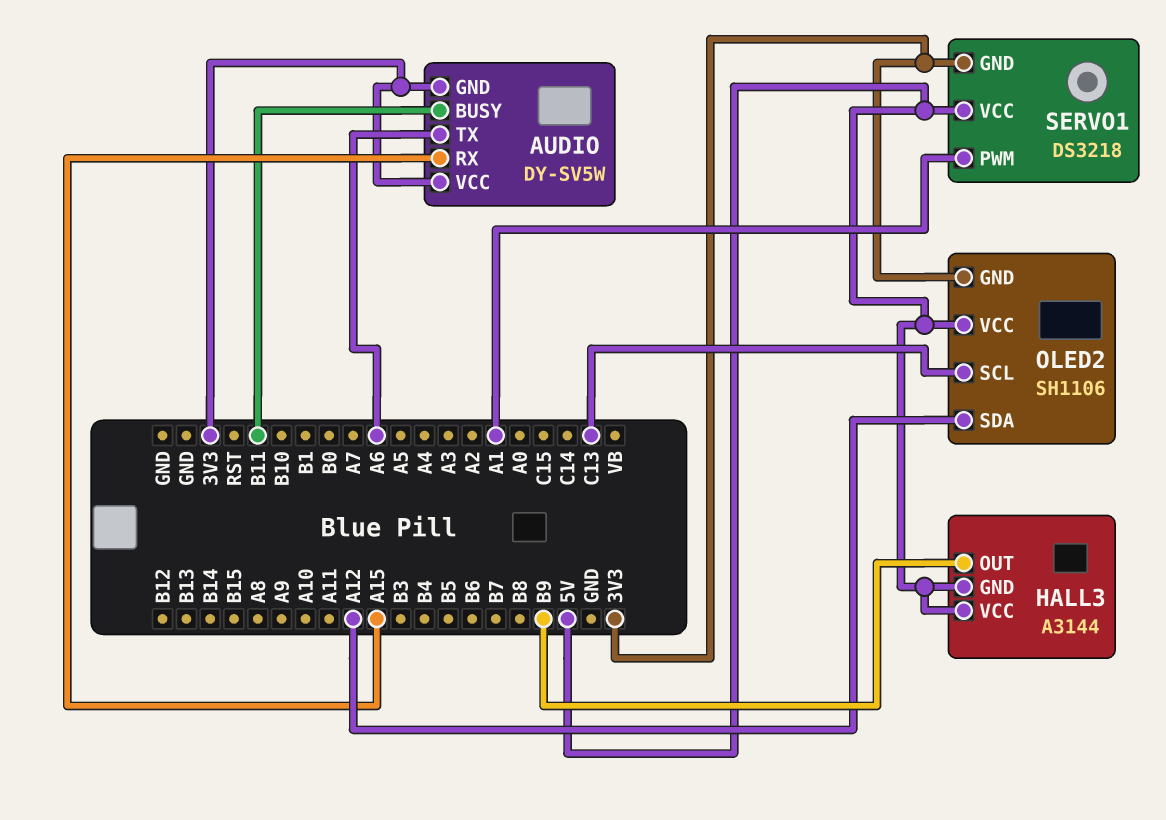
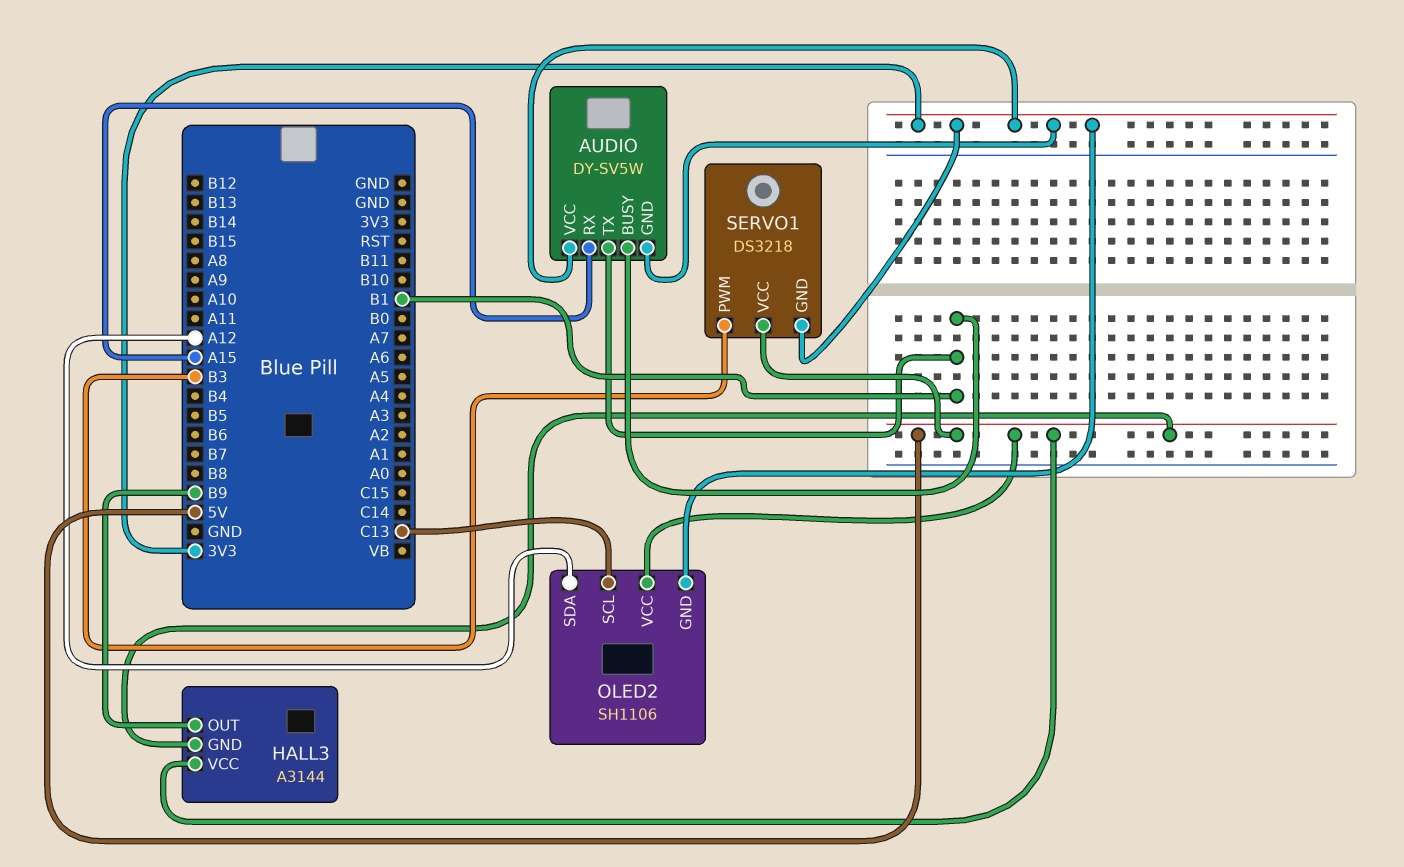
AUDIO pin BUSY: B11 -> B1
AUDIO pin TX: A6 -> B1
SERVO1 pin PWM: A1 -> B3

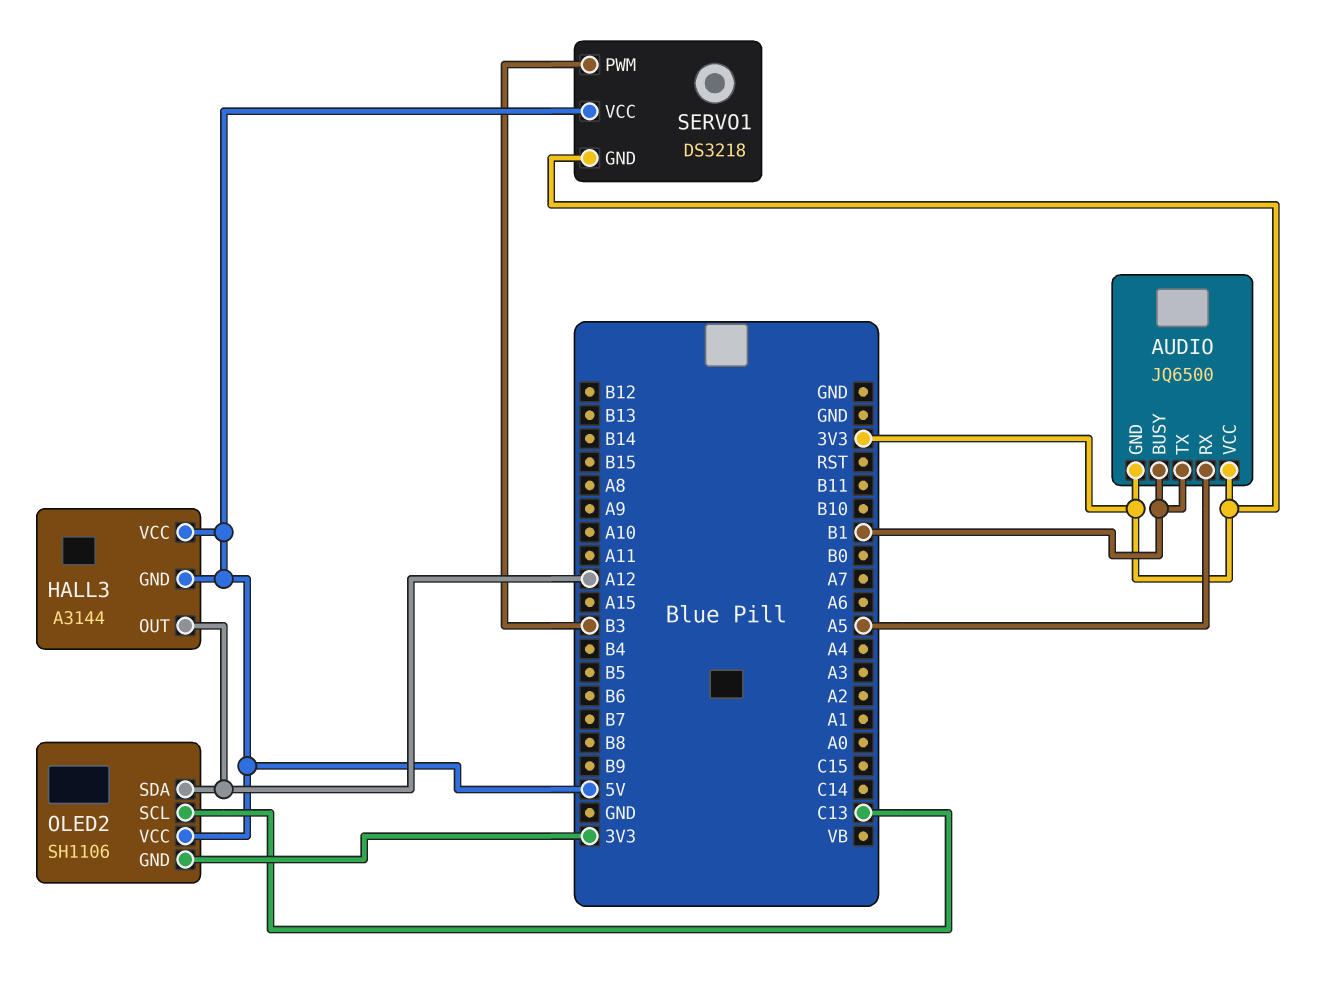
AUDIO: DY-SV5W -> JQ6500
AUDIO pin RX: A15 -> A5
HALL3 pin OUT: B9 -> A12

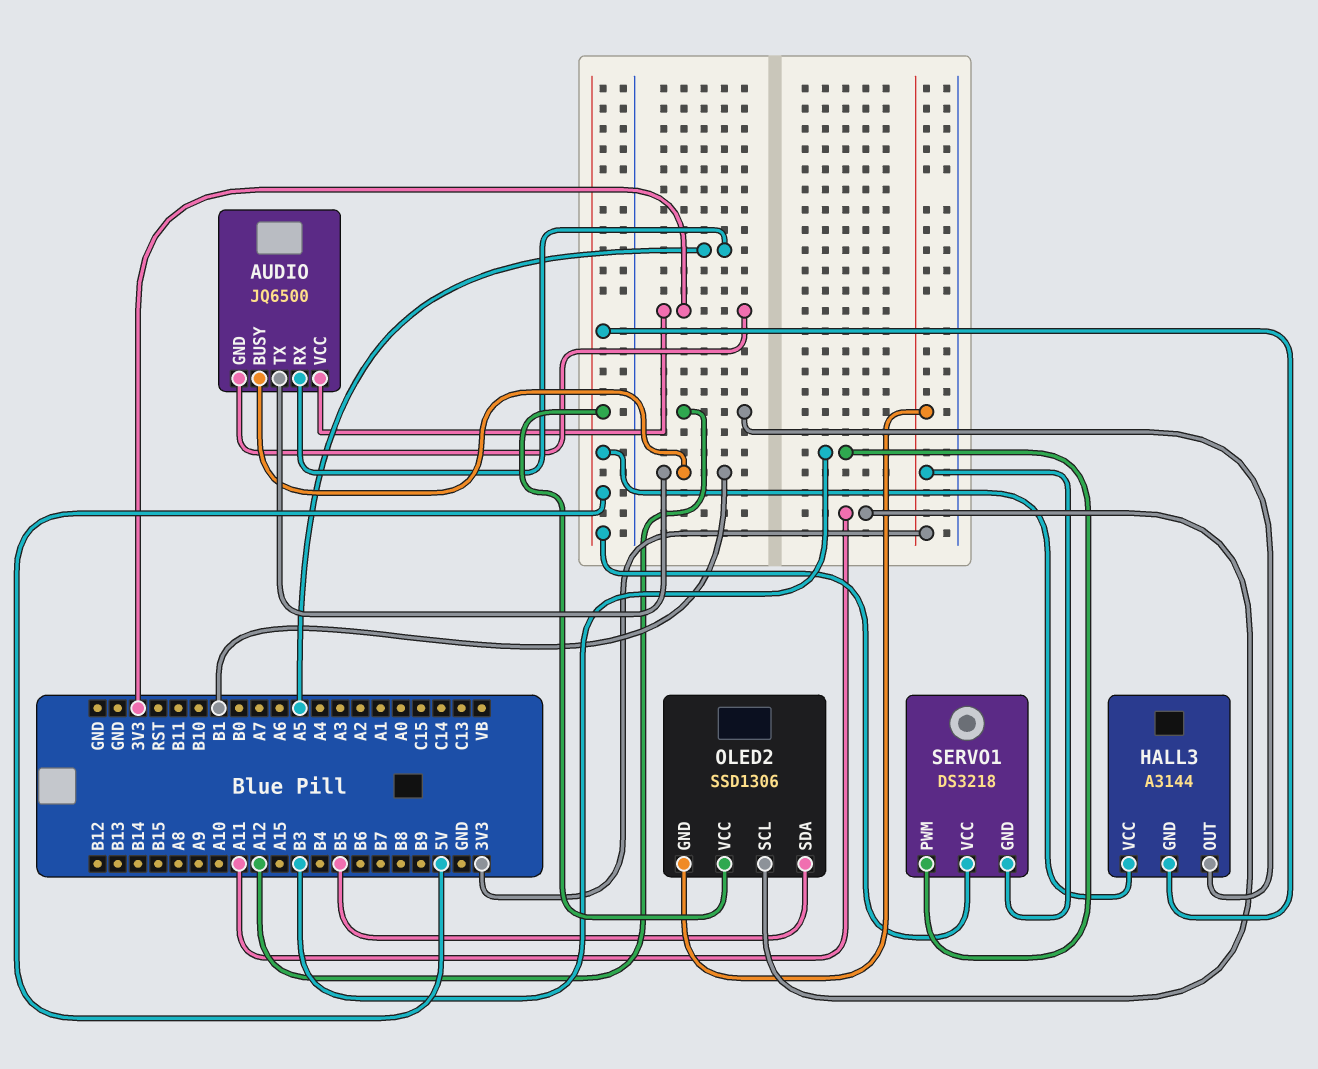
OLED2: SH1106 -> SSD1306
OLED2 pin SCL: C13 -> A11
OLED2 pin SDA: A12 -> B5

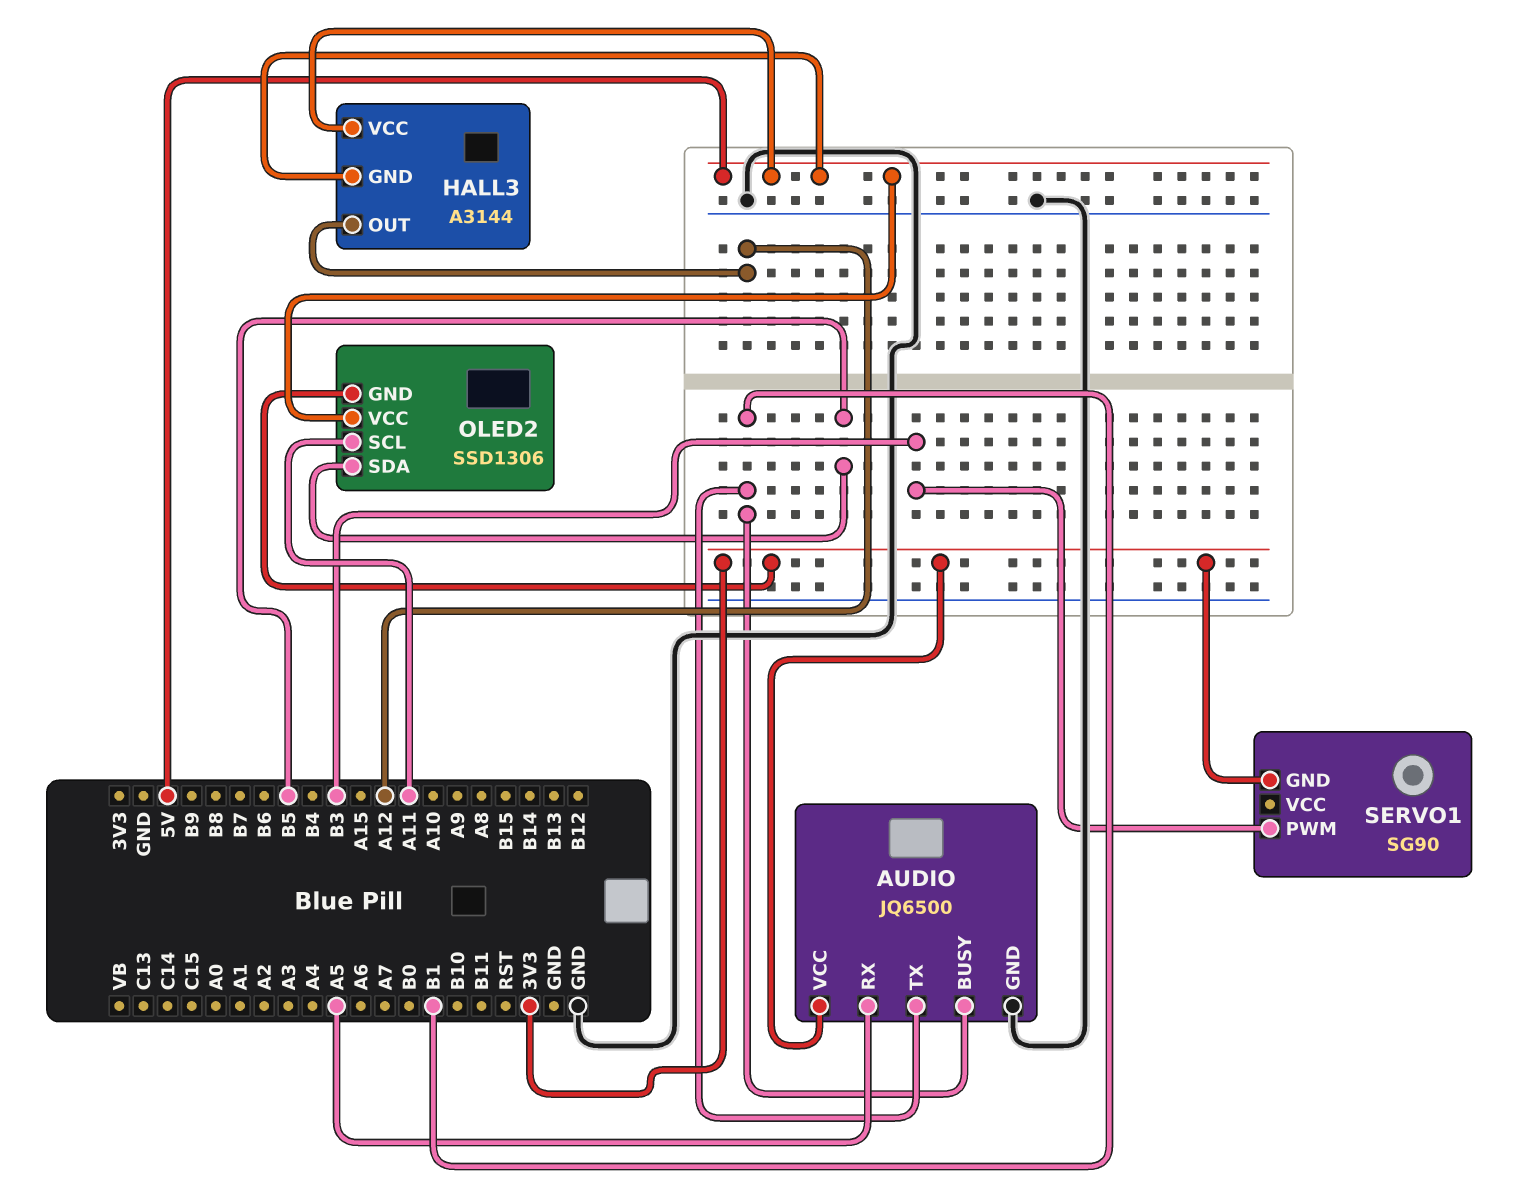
AUDIO pin GND: 3V3 -> GND
SERVO1: DS3218 -> SG90
SERVO1 pin VCC: 5V -> none

